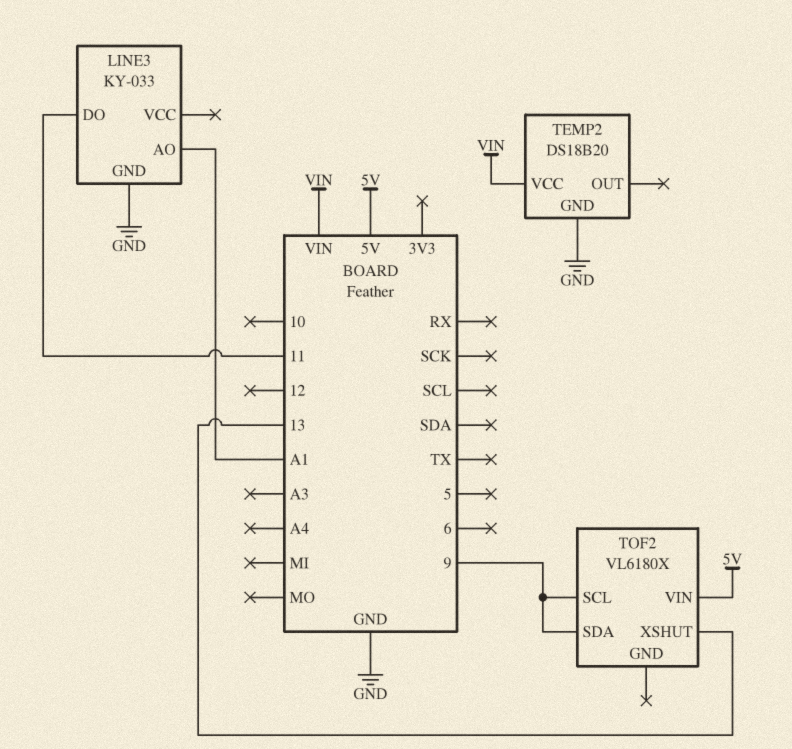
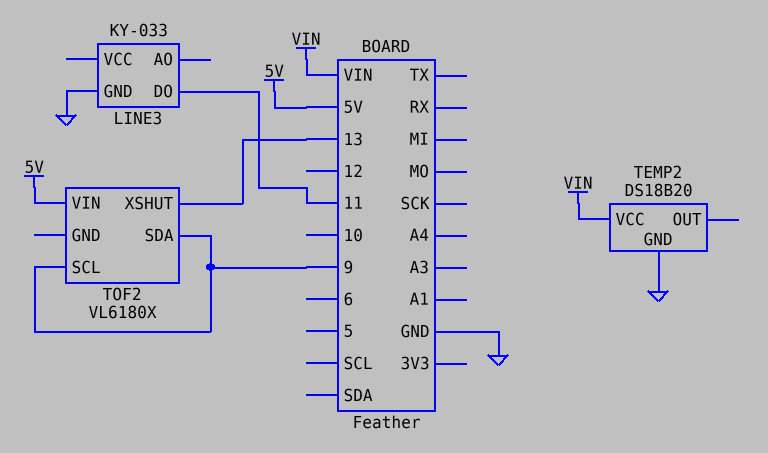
LINE3 pin AO: A1 -> none

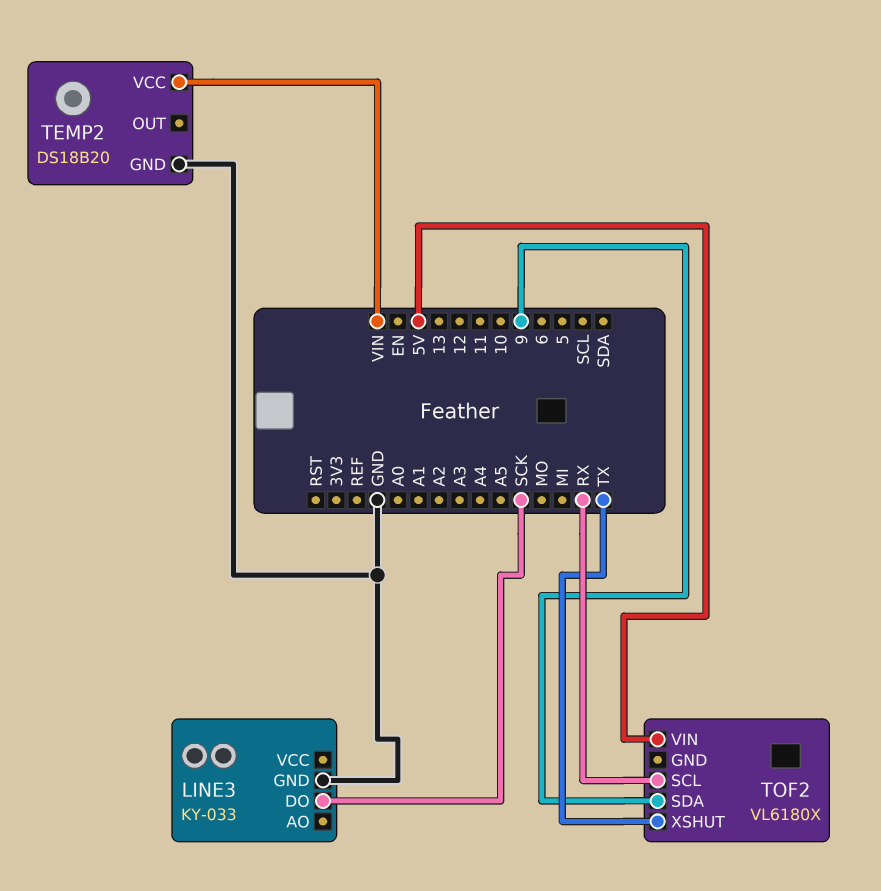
LINE3 pin DO: 11 -> SCK
TOF2 pin SCL: 9 -> RX
TOF2 pin XSHUT: 13 -> TX

